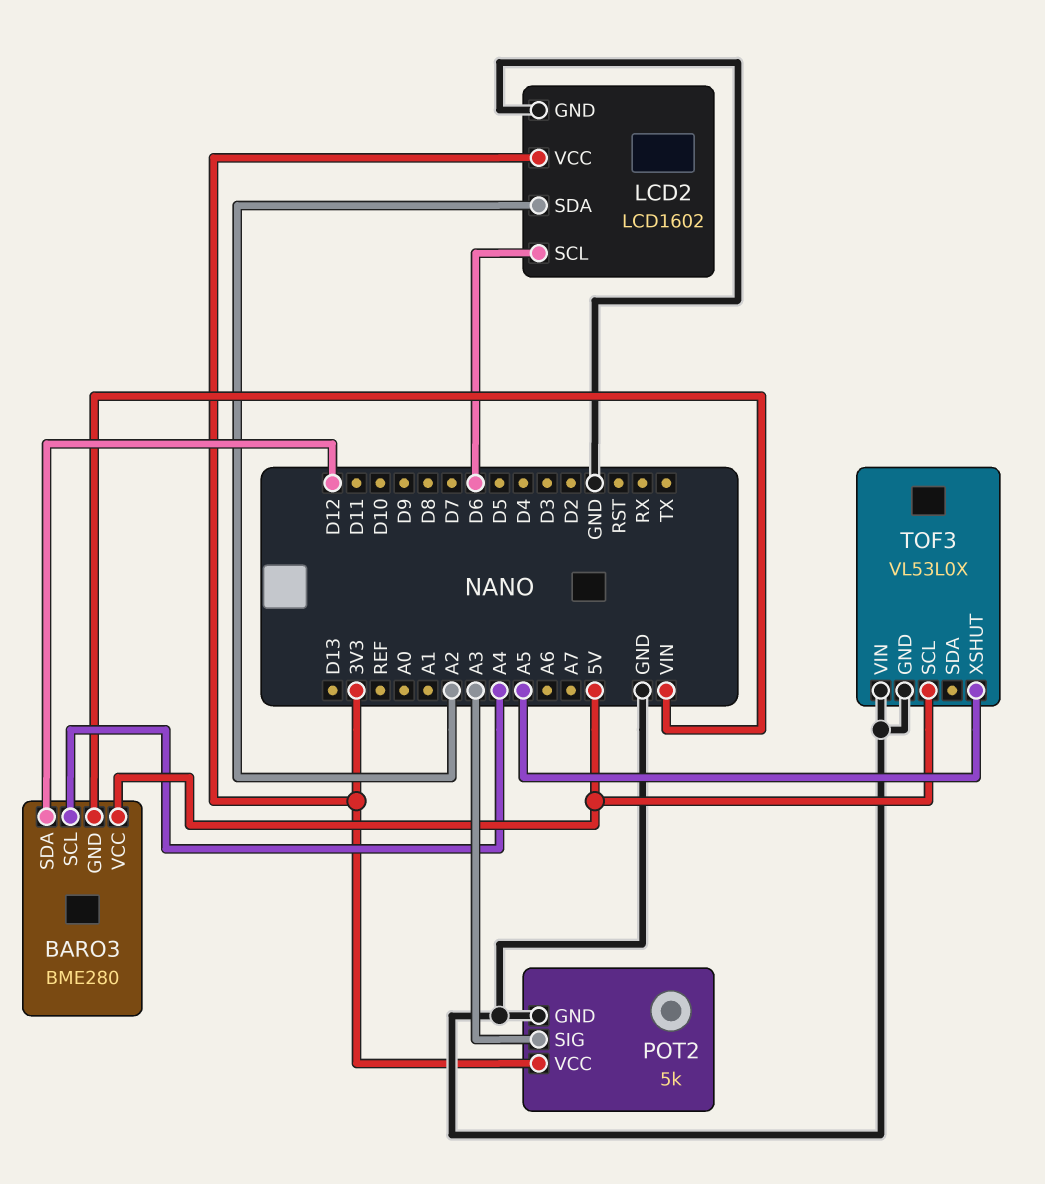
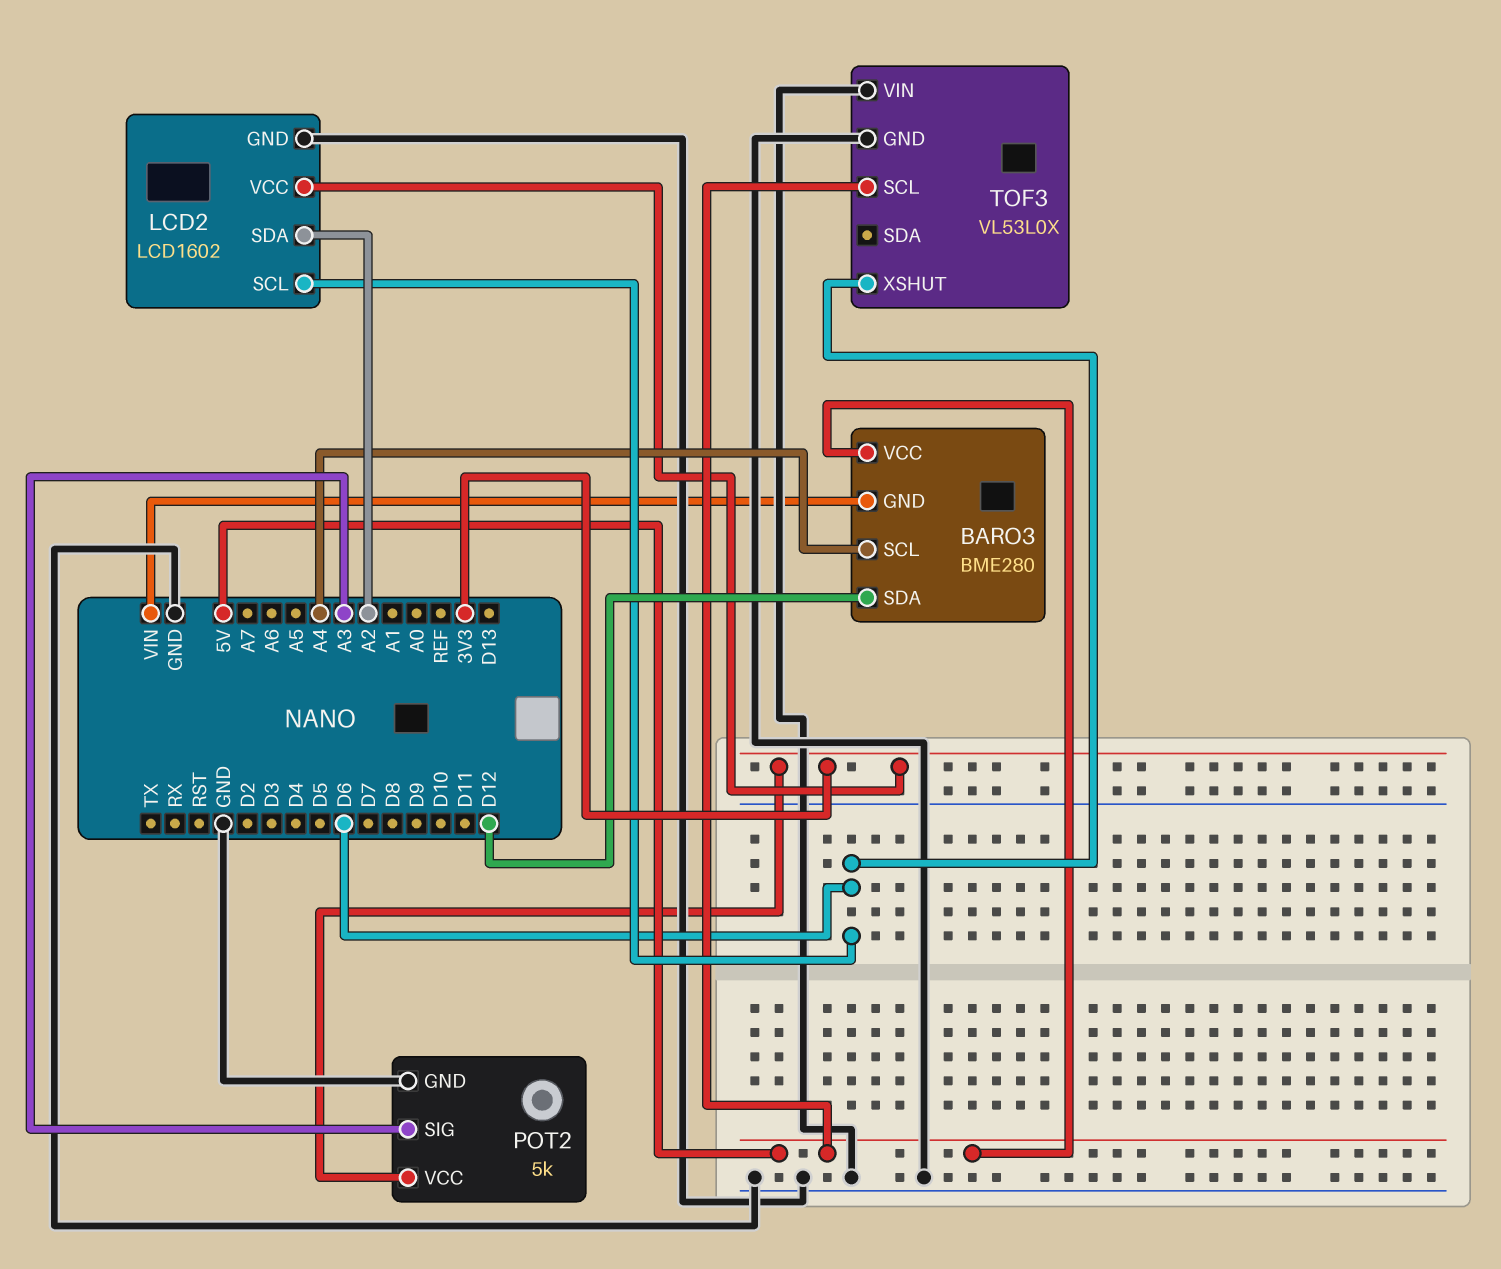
TOF3 pin XSHUT: A5 -> D6

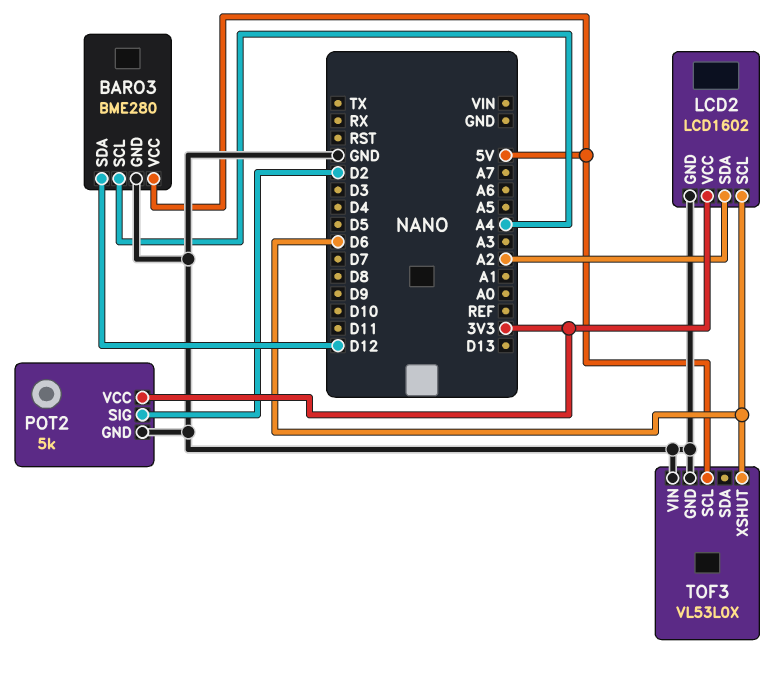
BARO3 pin GND: VIN -> GND
POT2 pin SIG: A3 -> D2

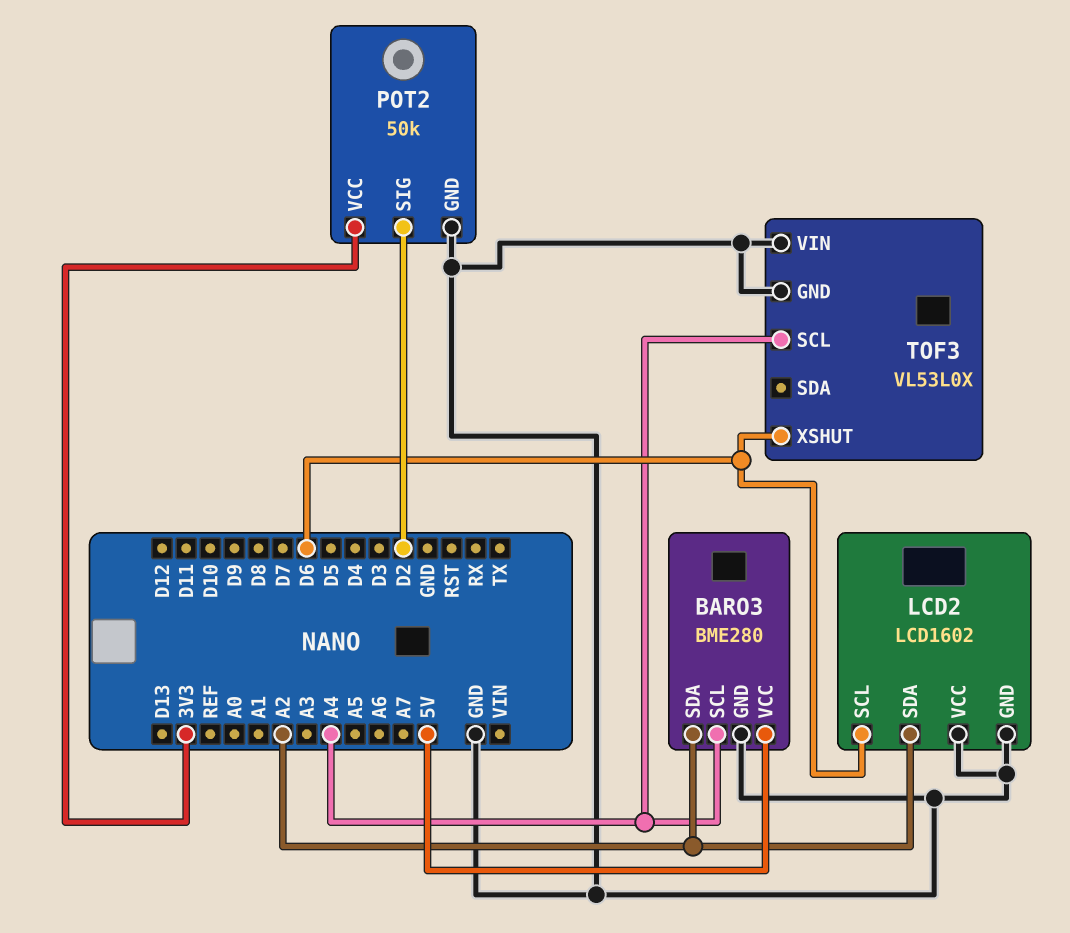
BARO3 pin SDA: D12 -> A2
LCD2 pin VCC: 3V3 -> GND
POT2: 5k -> 50k
TOF3 pin SCL: 5V -> A4

